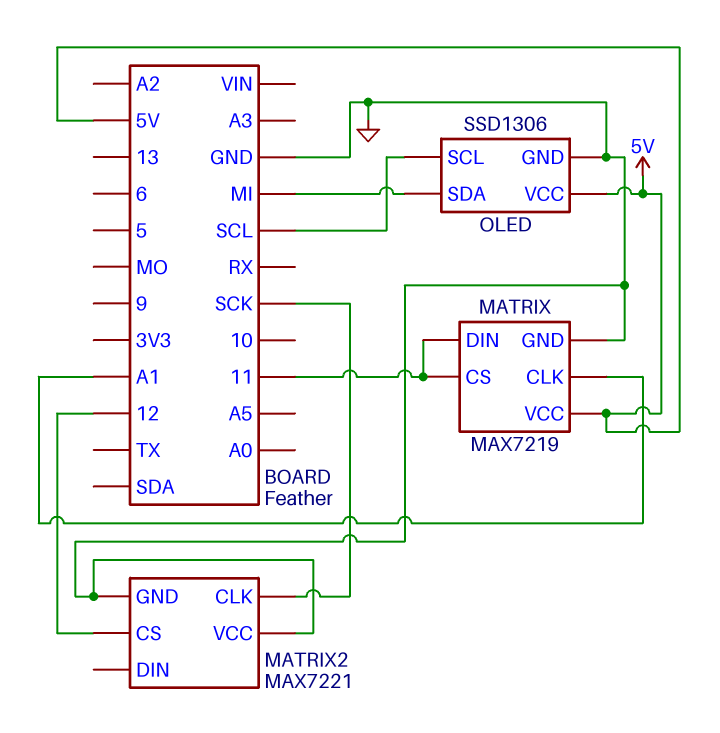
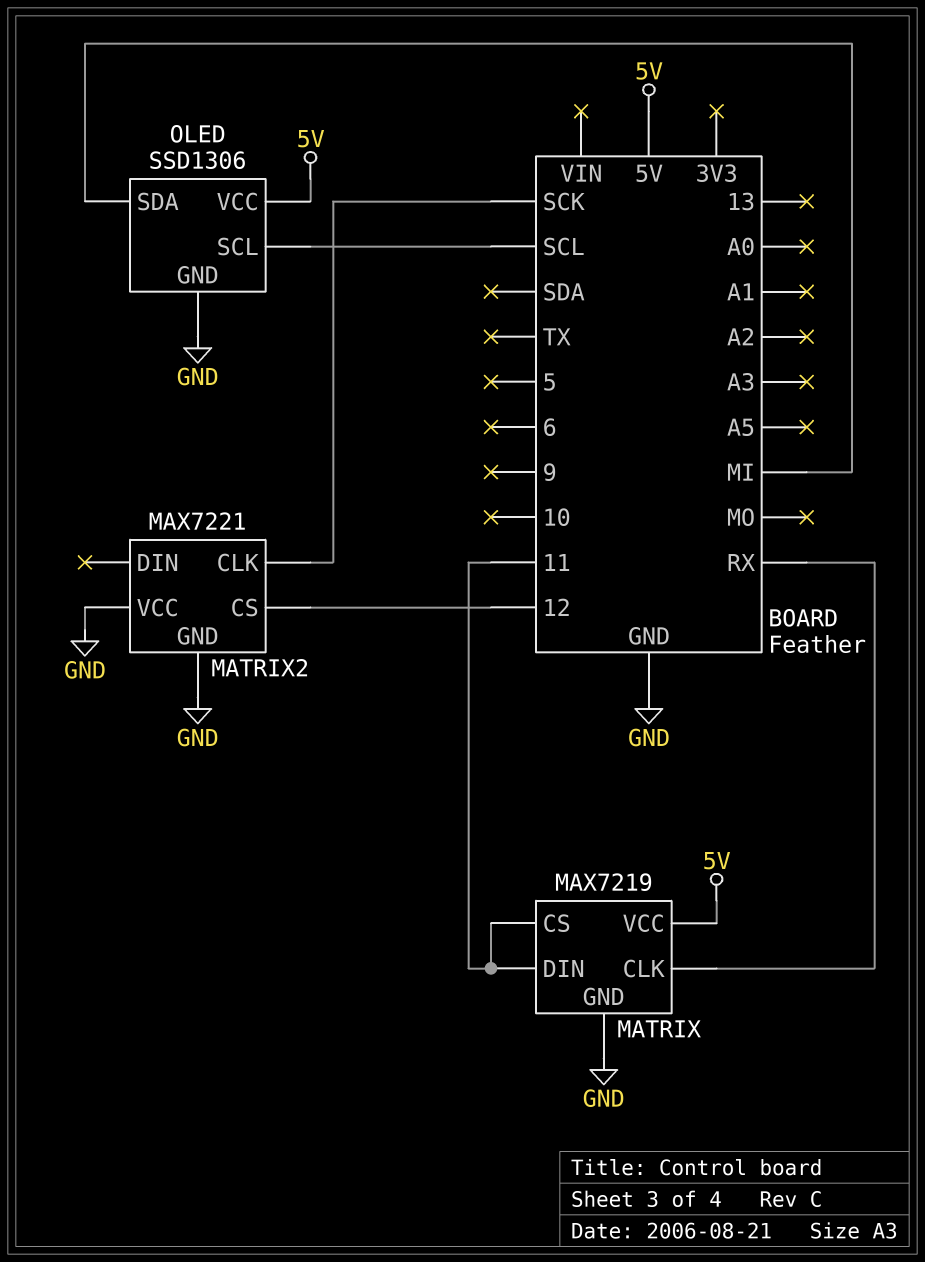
MATRIX pin CLK: A1 -> RX

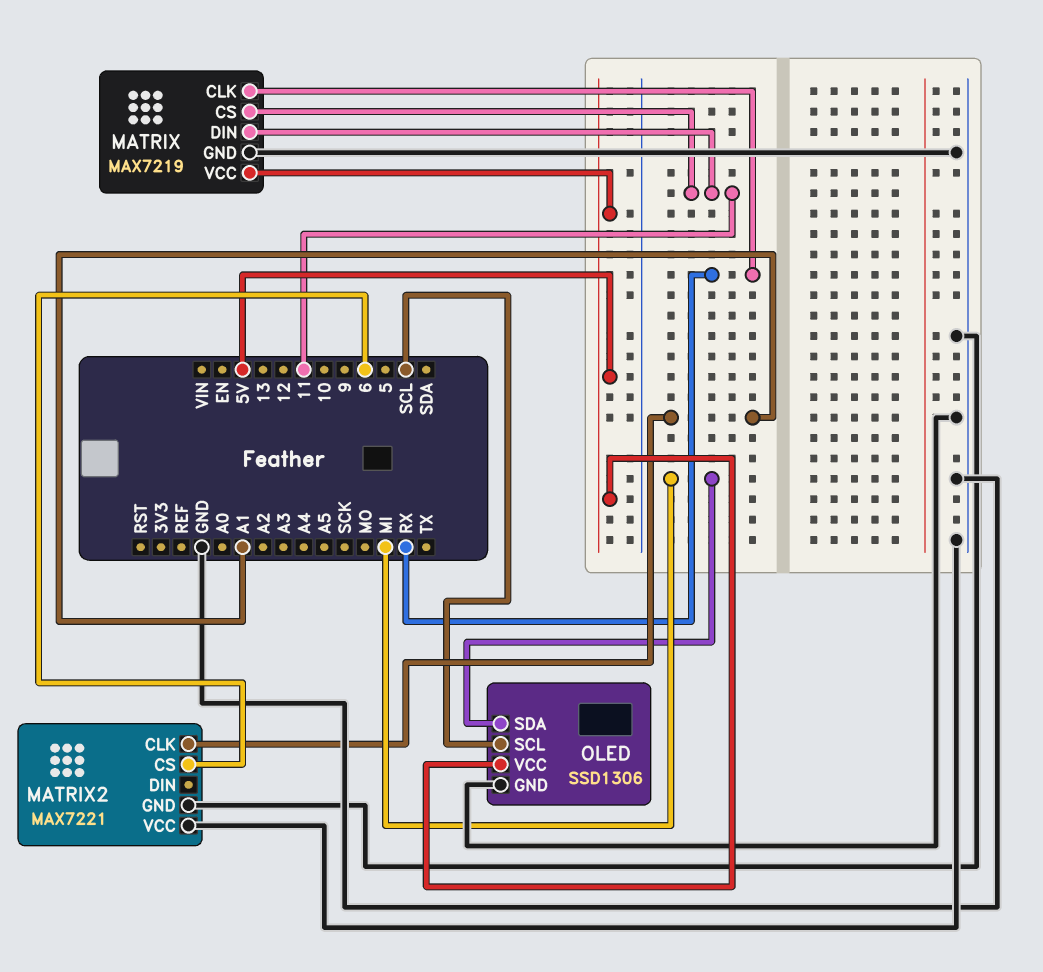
MATRIX2 pin CLK: SCK -> A1
MATRIX2 pin CS: 12 -> 6

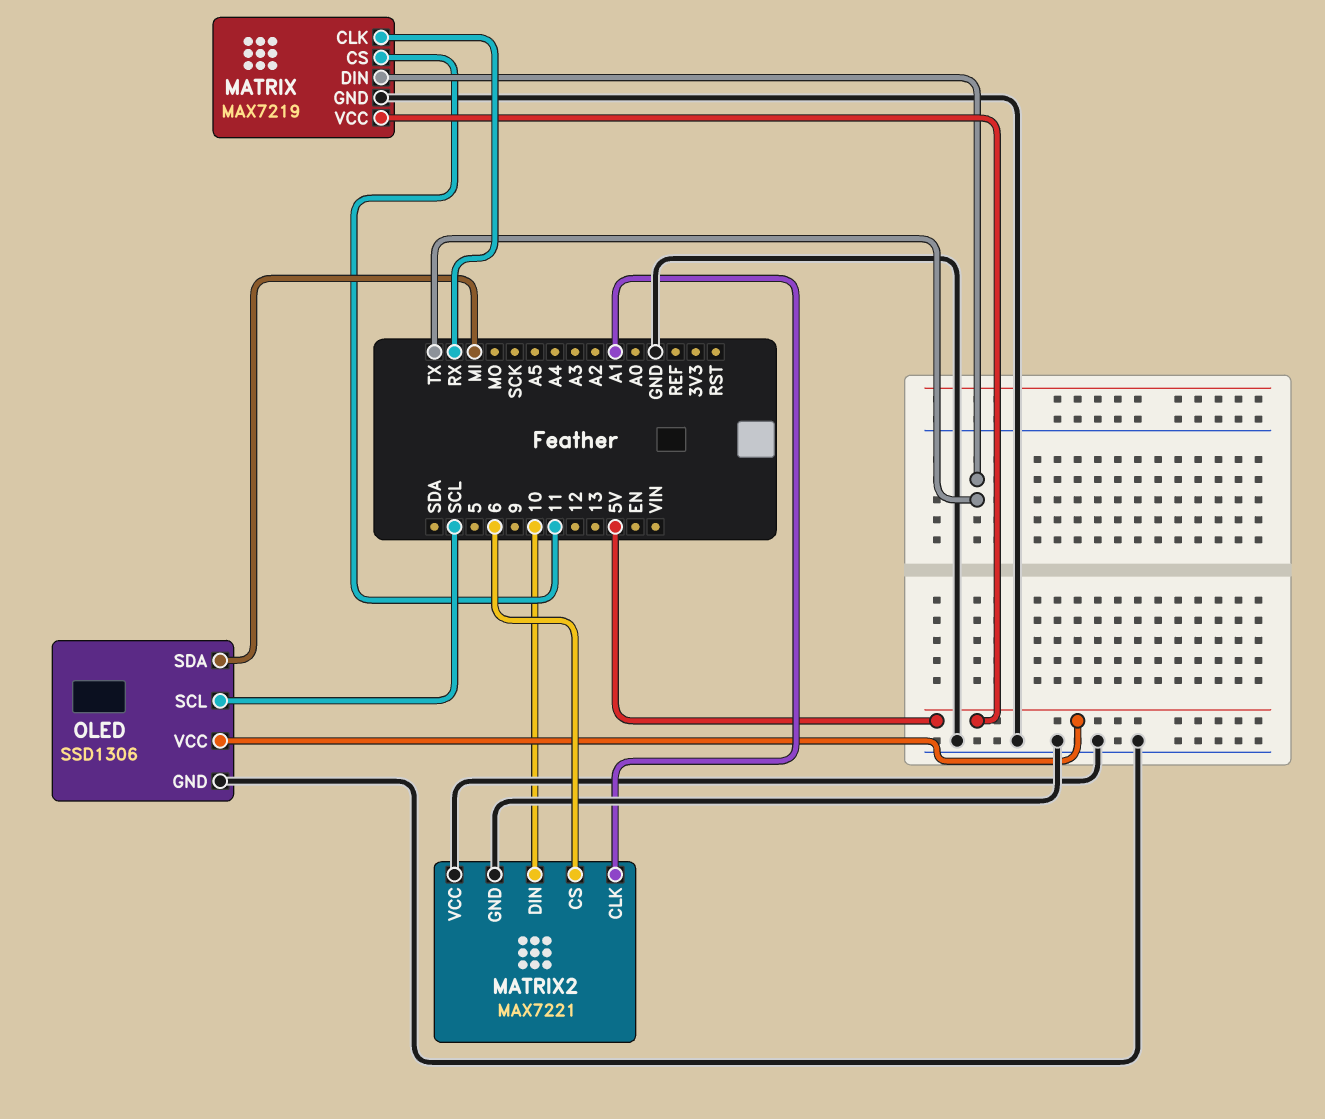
MATRIX pin DIN: 11 -> TX
MATRIX2 pin DIN: none -> 10

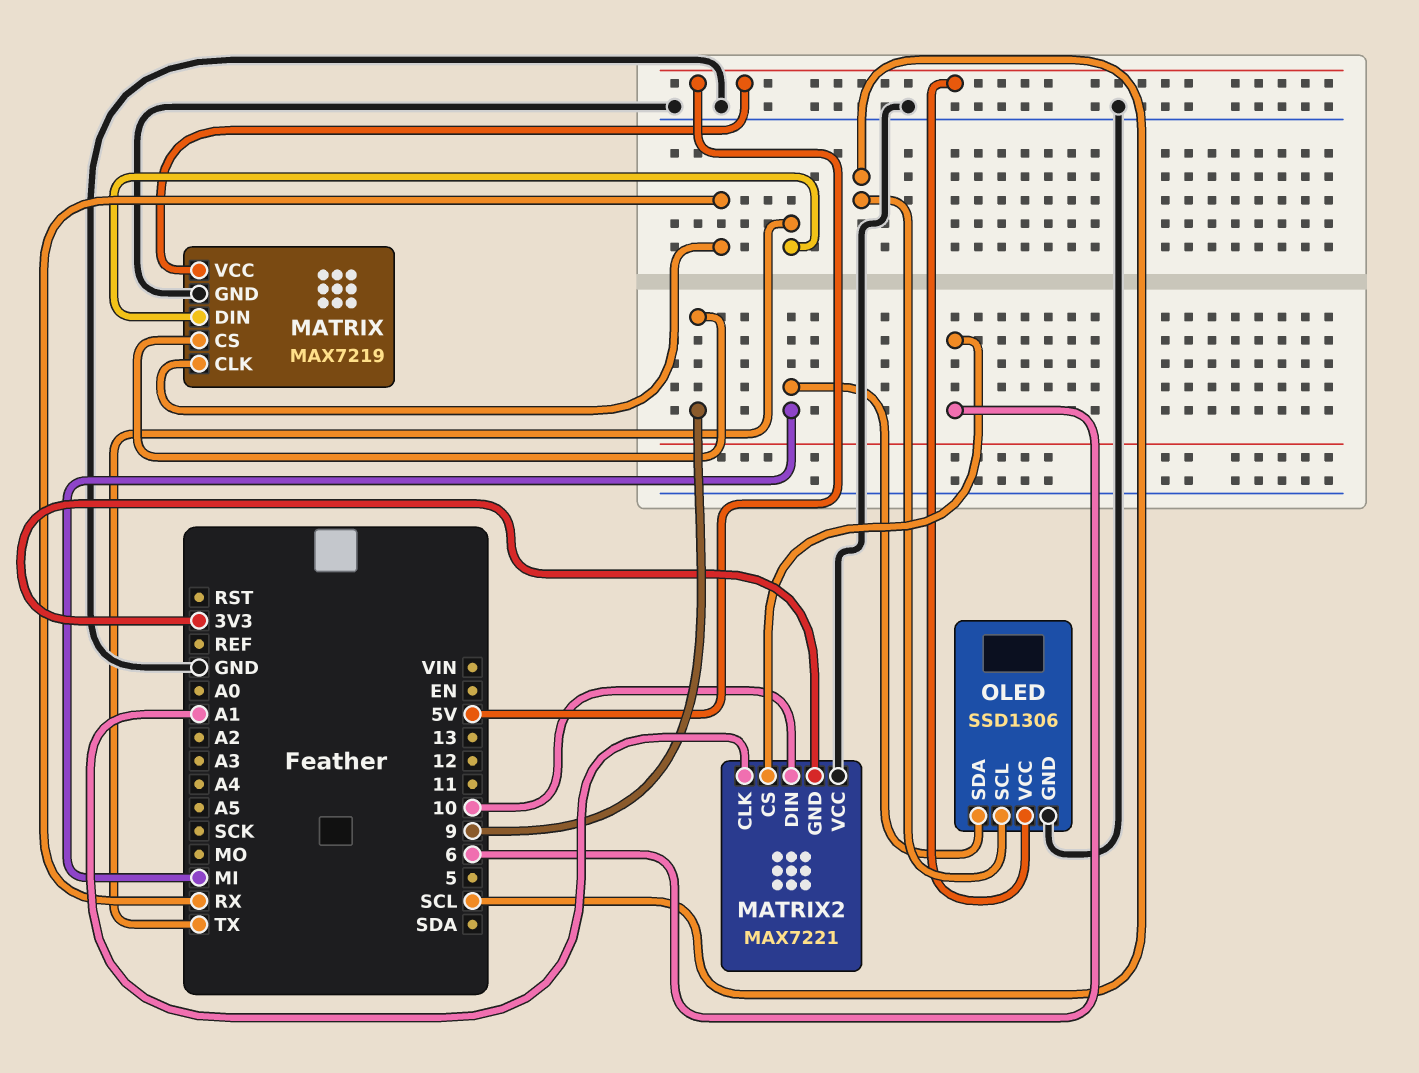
MATRIX pin CS: 11 -> 9
MATRIX2 pin GND: GND -> 3V3

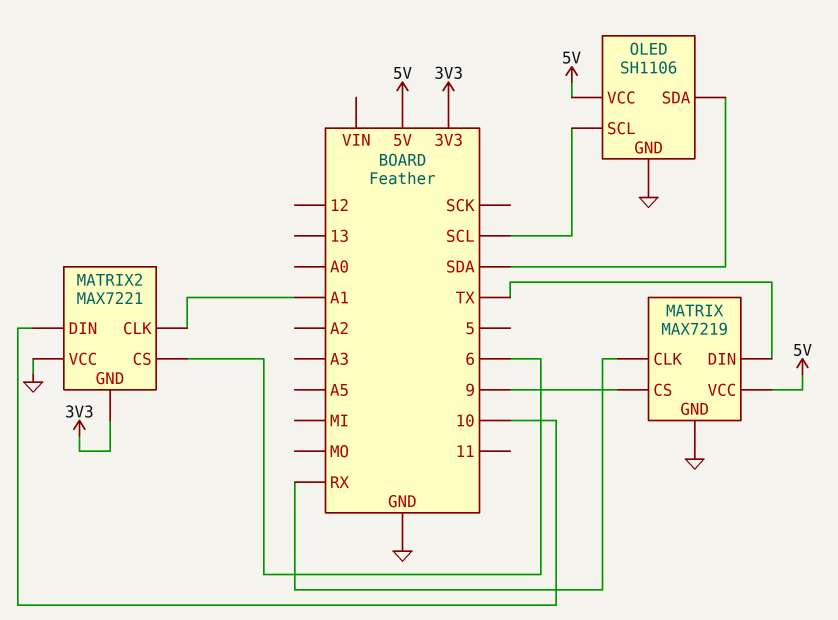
OLED: SSD1306 -> SH1106
OLED pin SDA: MI -> SDA

